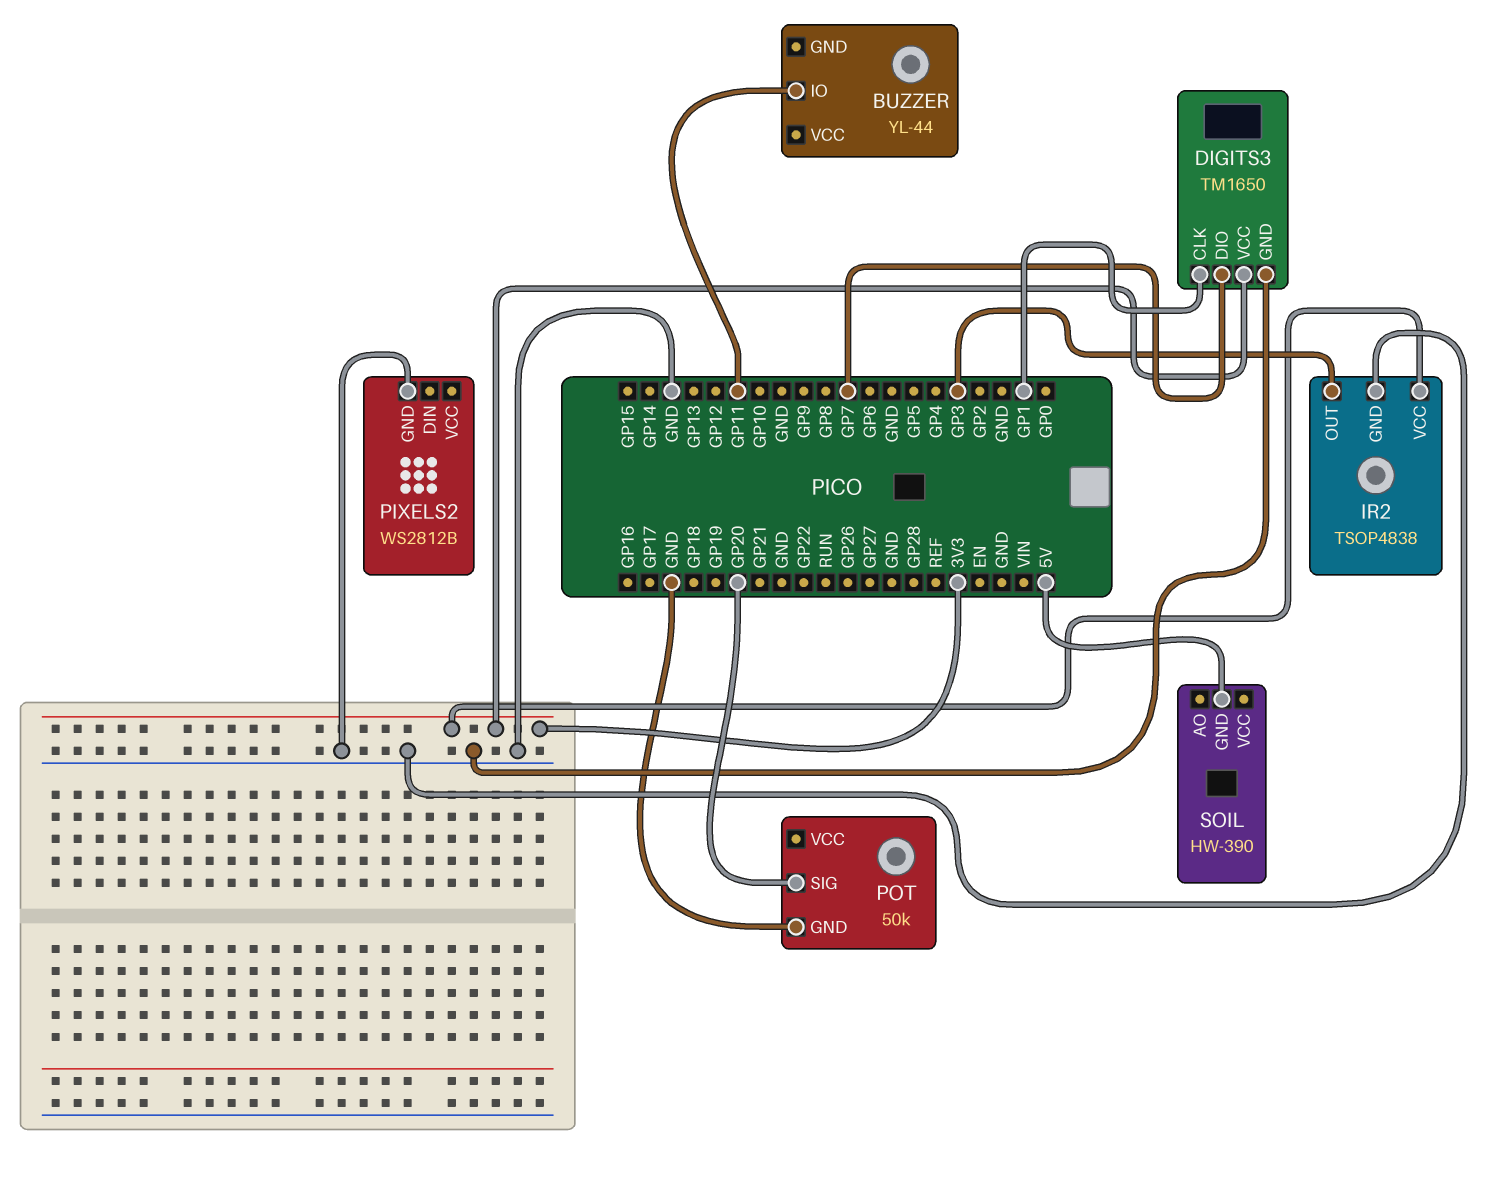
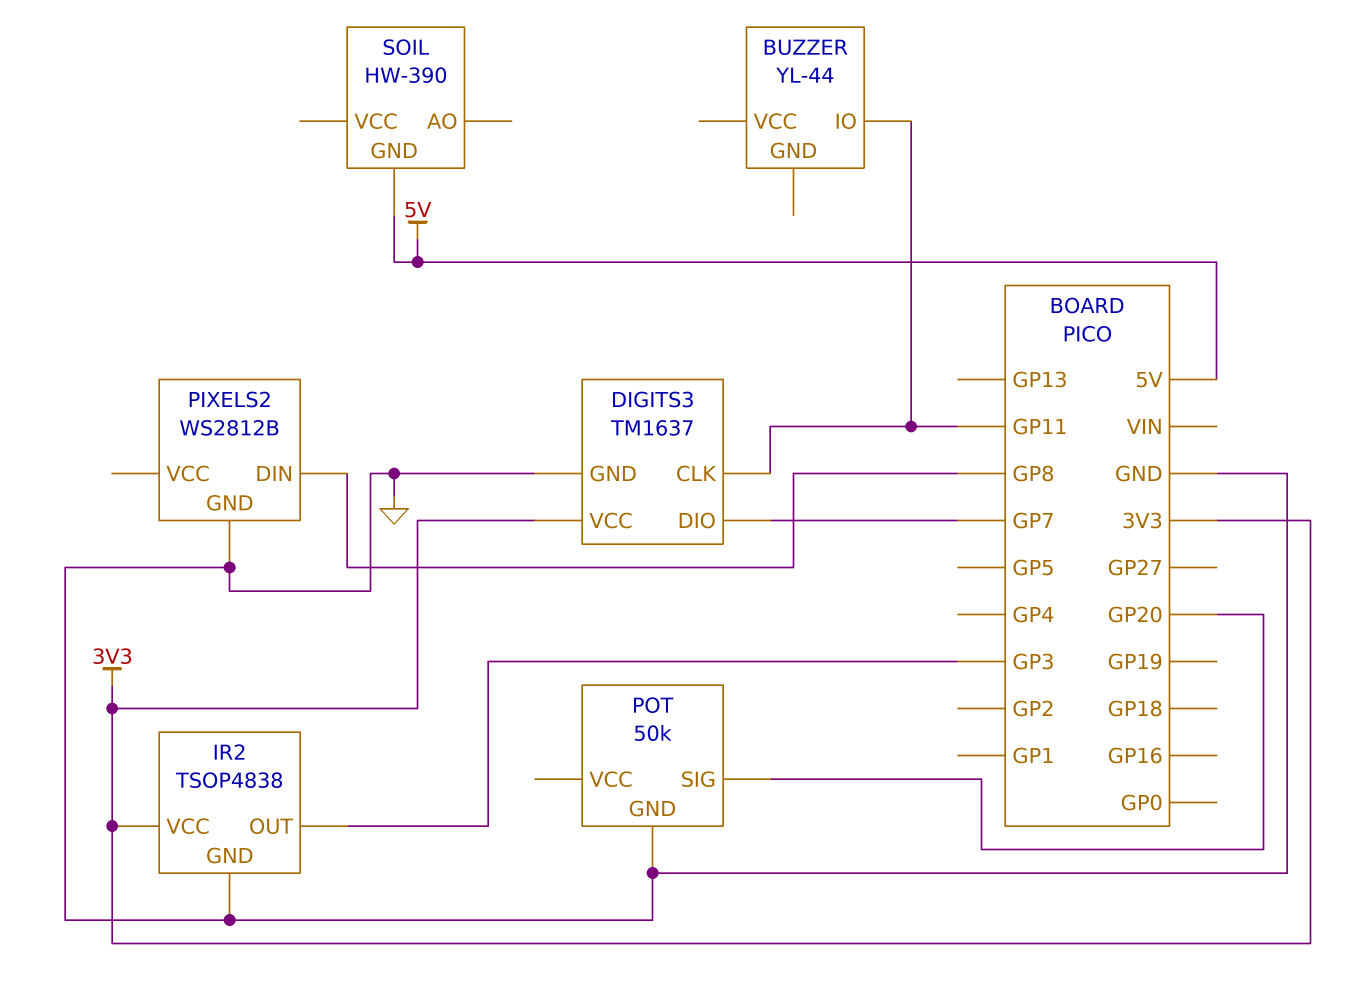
DIGITS3: TM1650 -> TM1637
DIGITS3 pin CLK: GP1 -> GP11
PIXELS2 pin DIN: none -> GP8

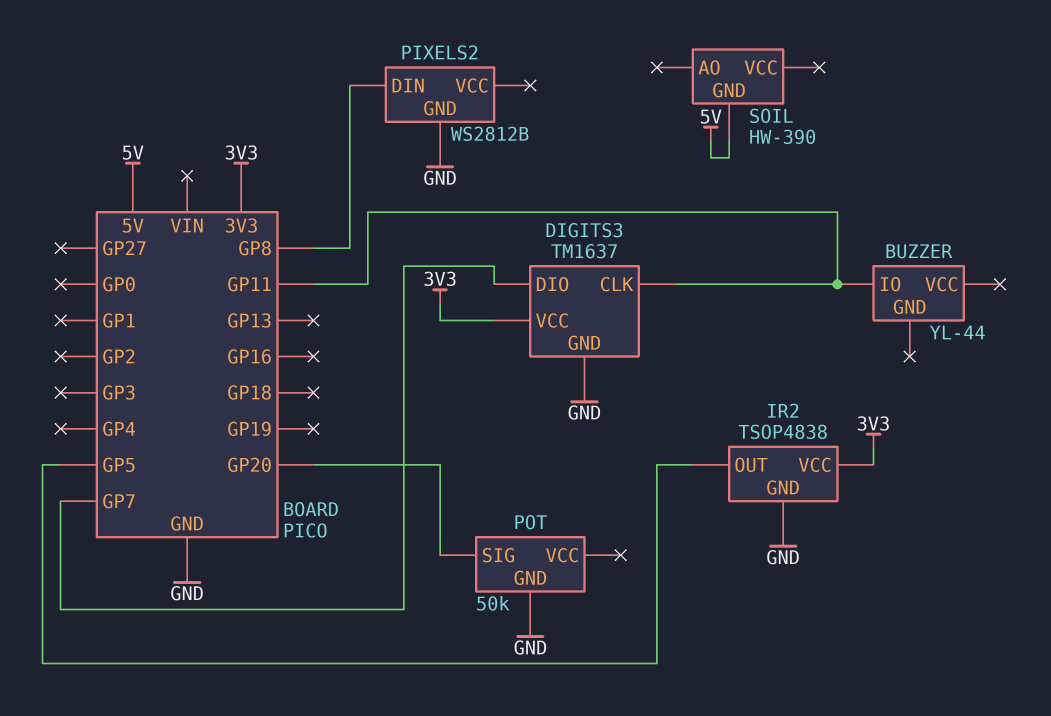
IR2 pin OUT: GP3 -> GP5

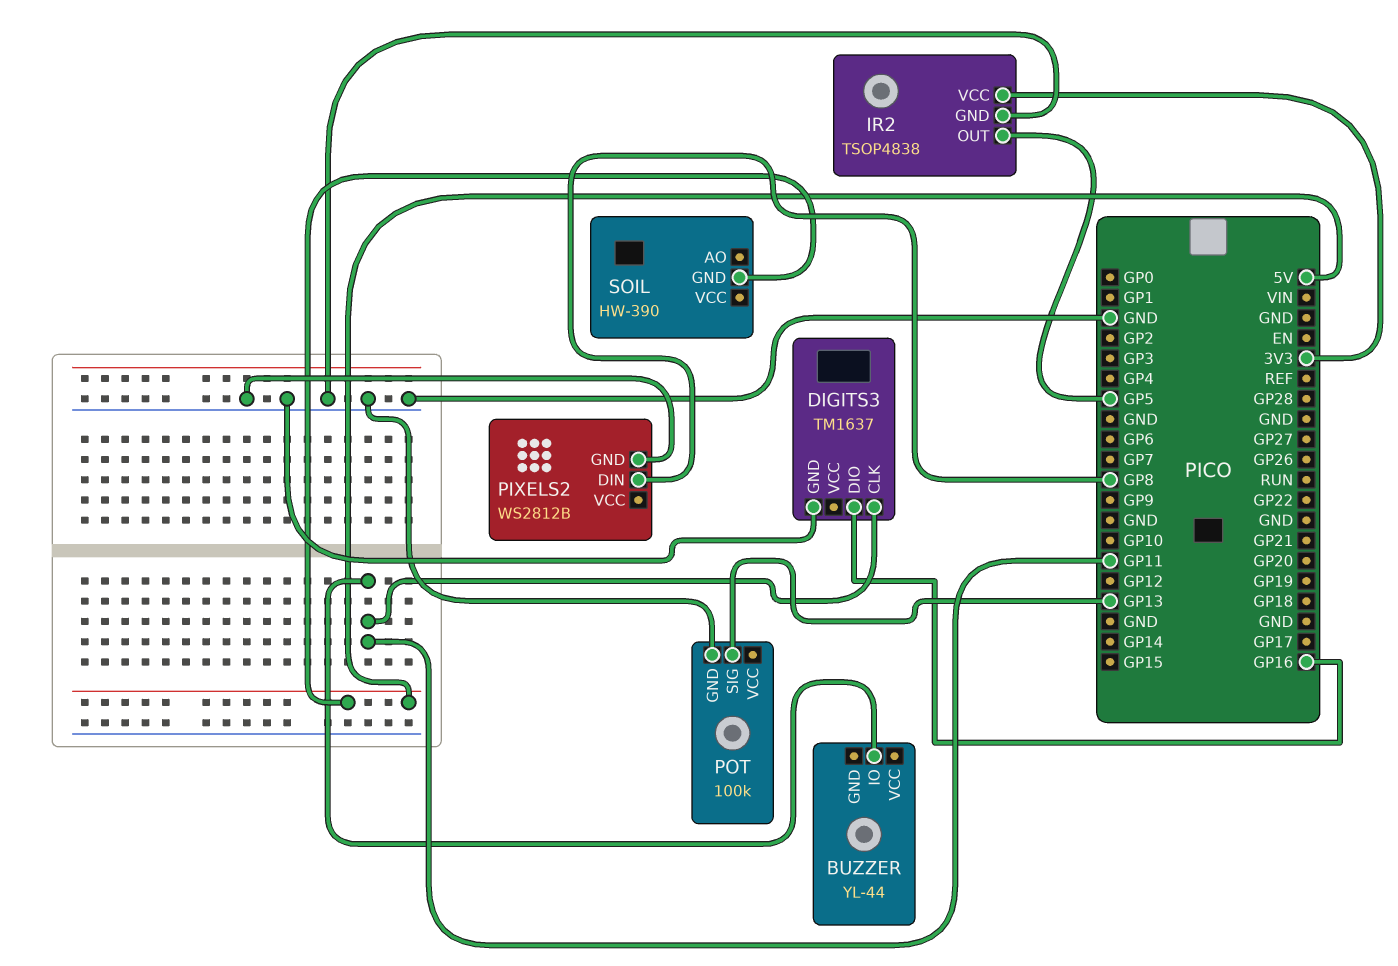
DIGITS3 pin DIO: GP7 -> GP16
DIGITS3 pin VCC: 3V3 -> none
POT: 50k -> 100k
POT pin SIG: GP20 -> GP13

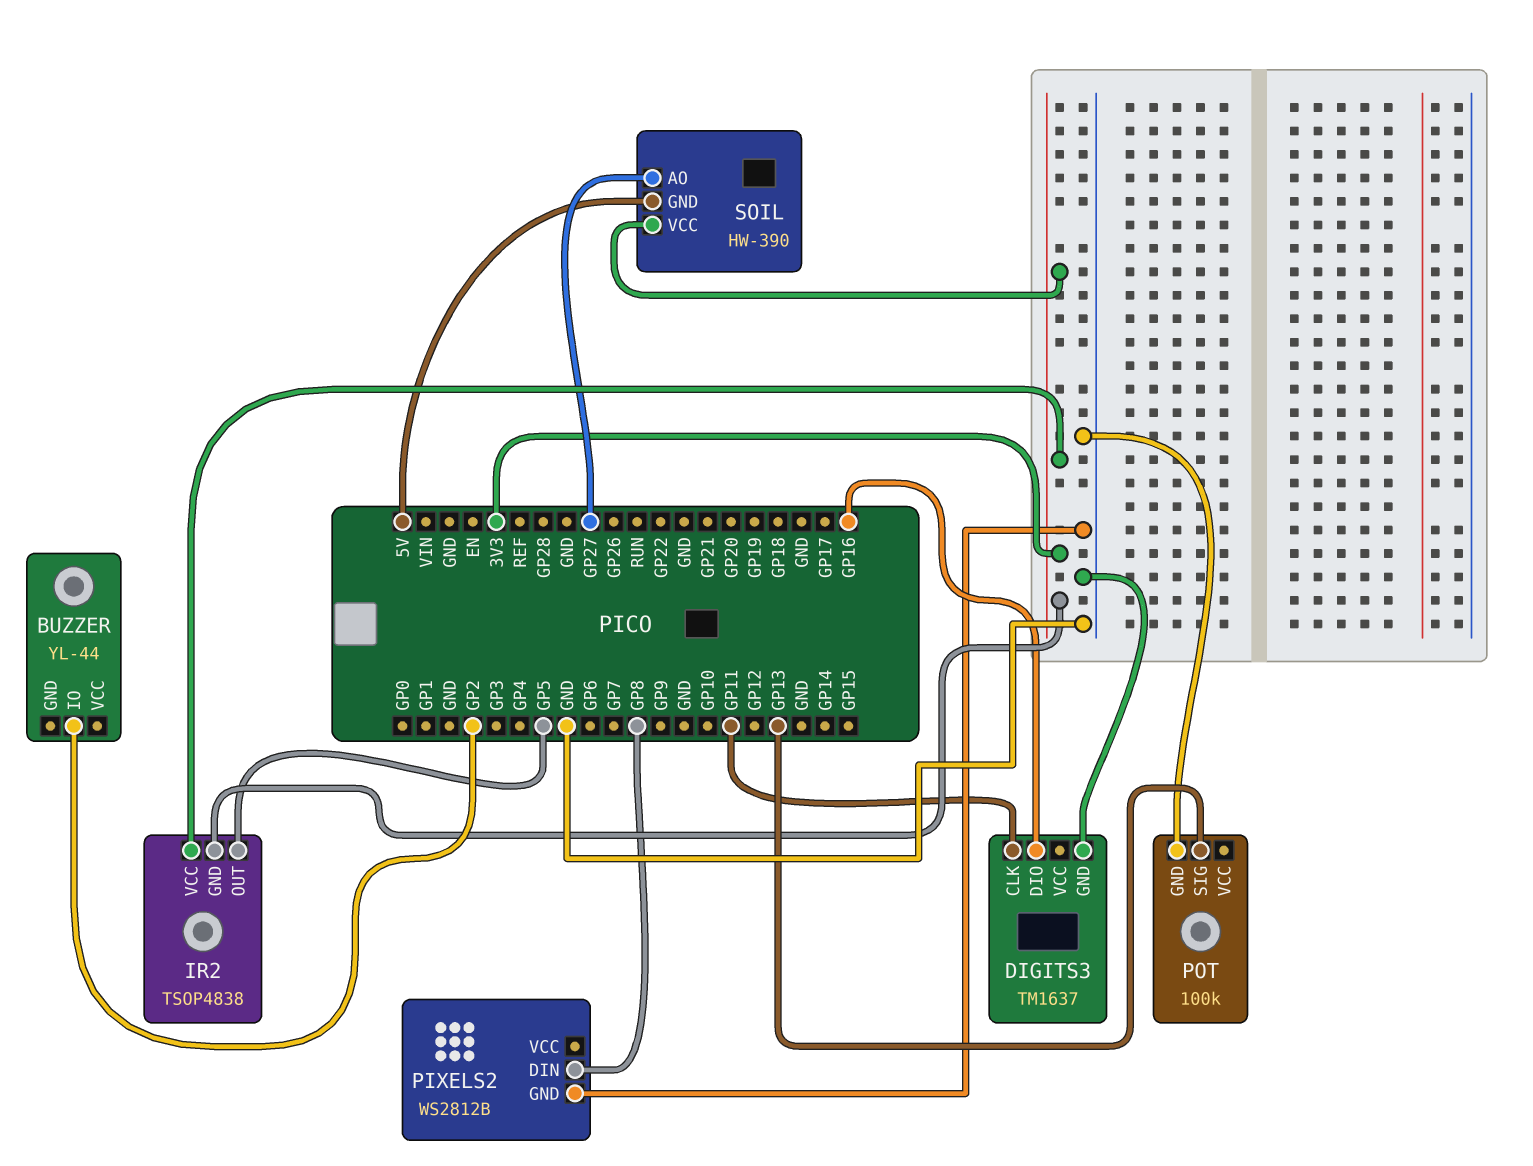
BUZZER pin IO: GP11 -> GP2
IR2 pin GND: GND -> 3V3
SOIL pin AO: none -> GP27
SOIL pin VCC: none -> 3V3

